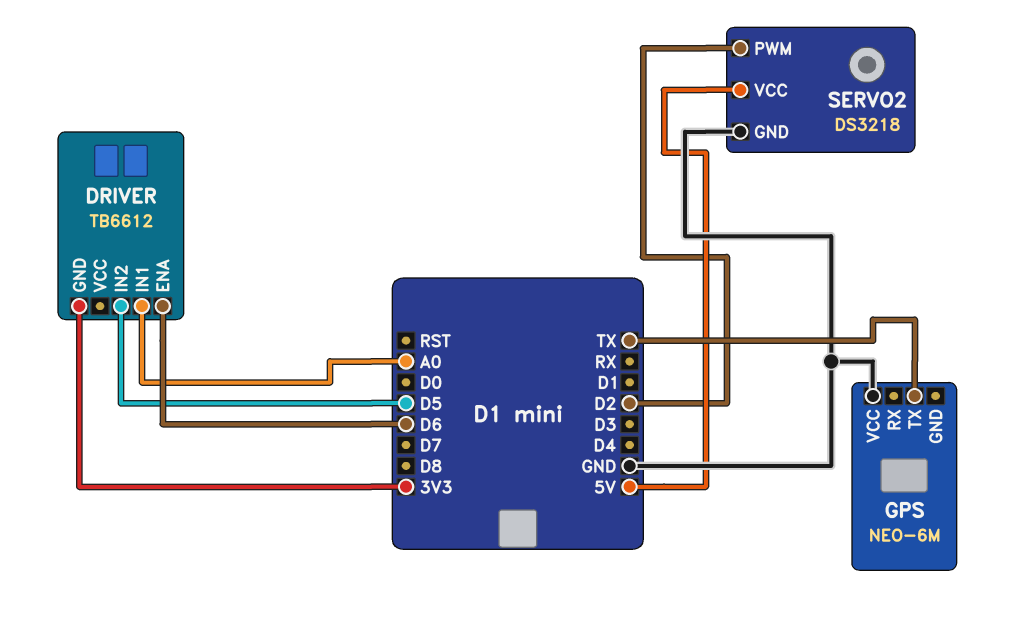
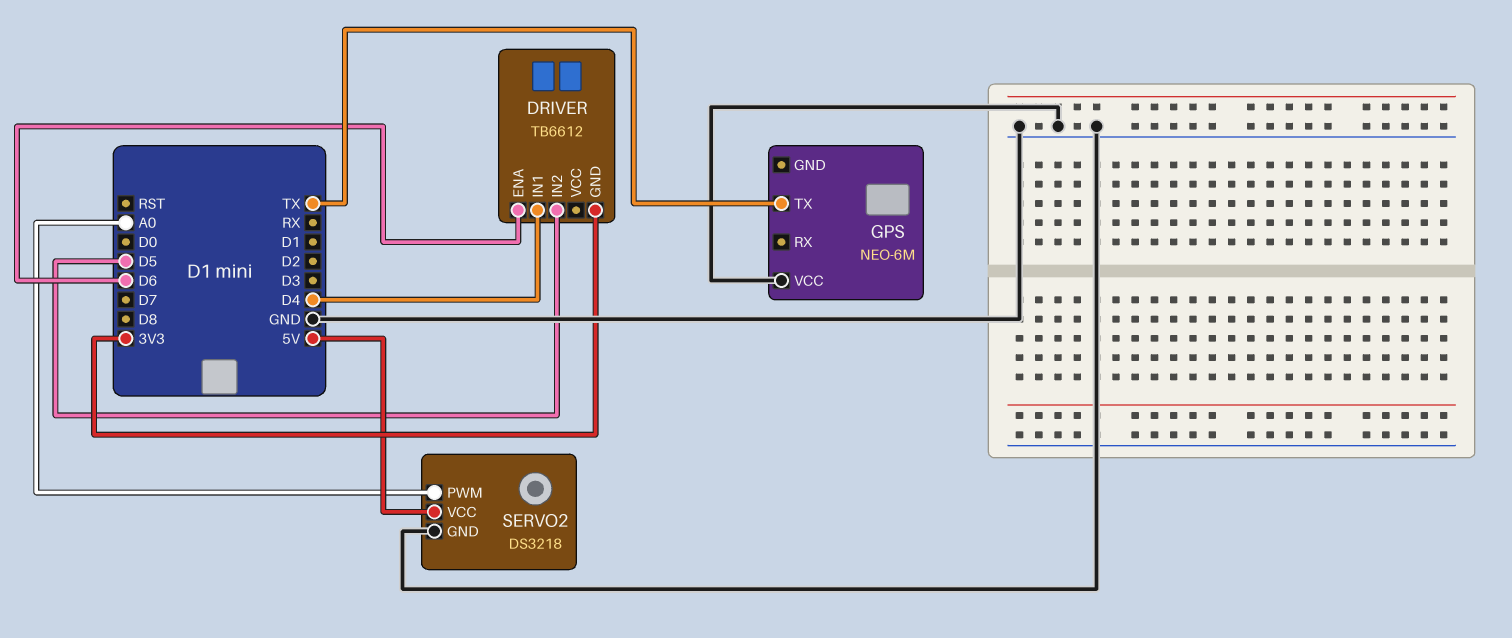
DRIVER pin IN1: A0 -> D4
SERVO2 pin PWM: D2 -> A0

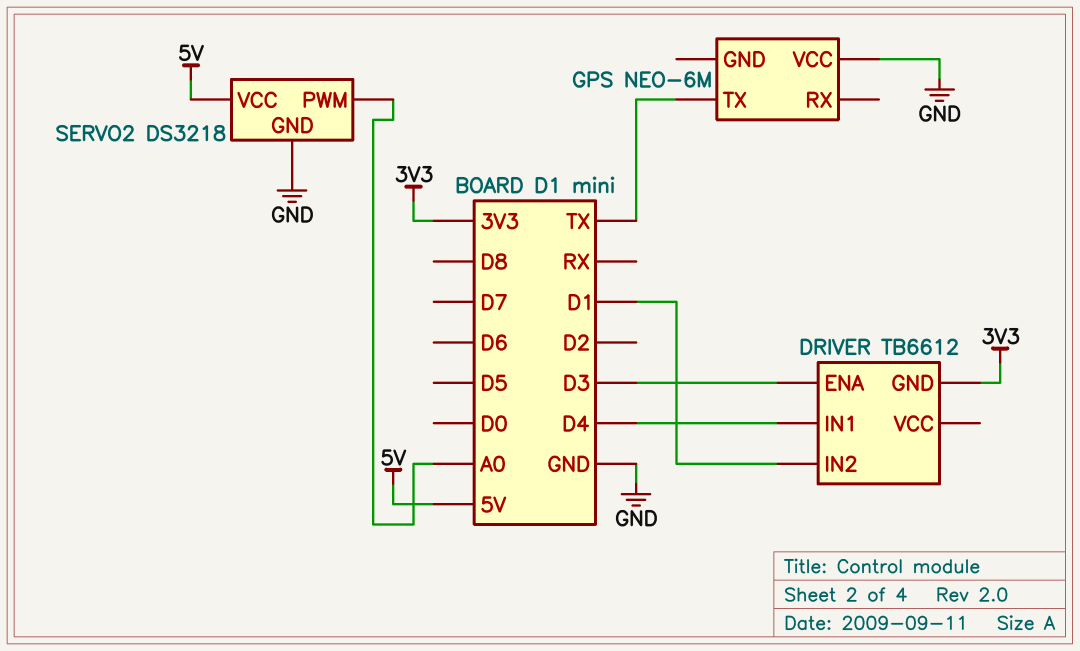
DRIVER pin ENA: D6 -> D3
DRIVER pin IN2: D5 -> D1

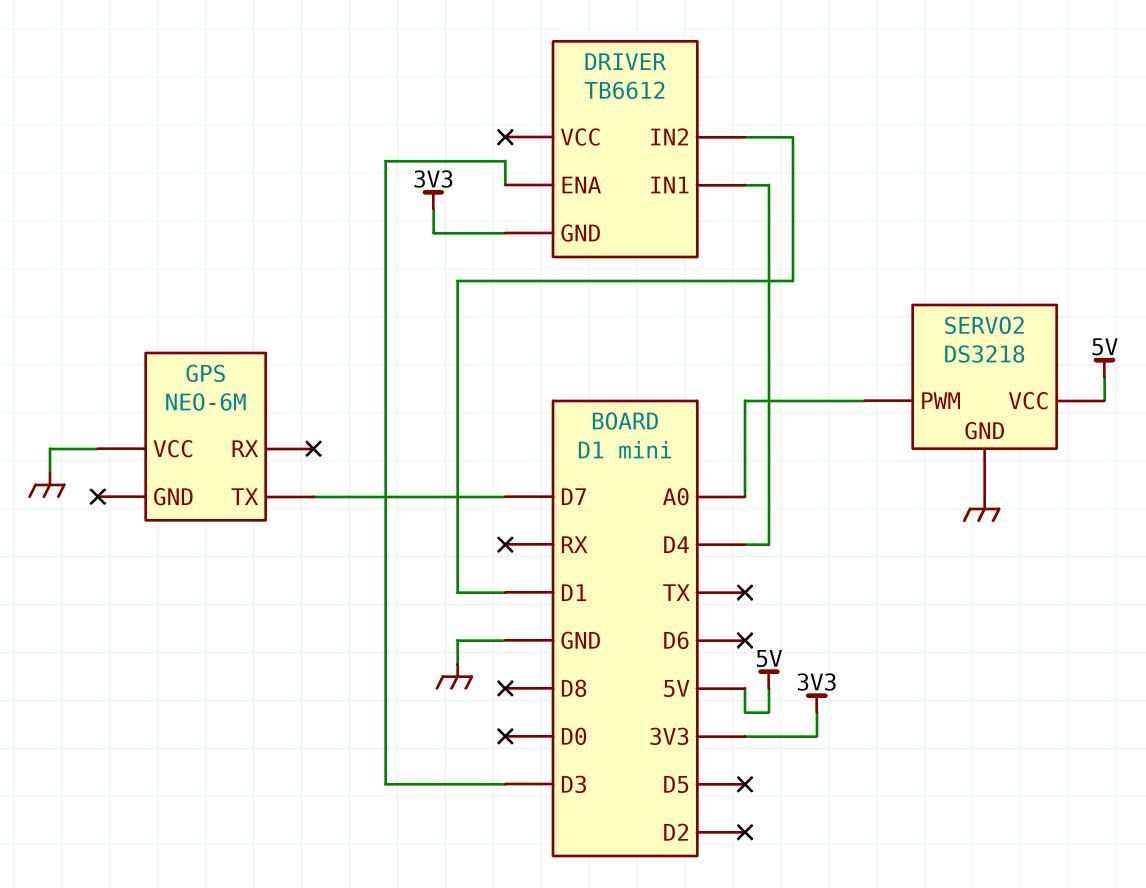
GPS pin TX: TX -> D7

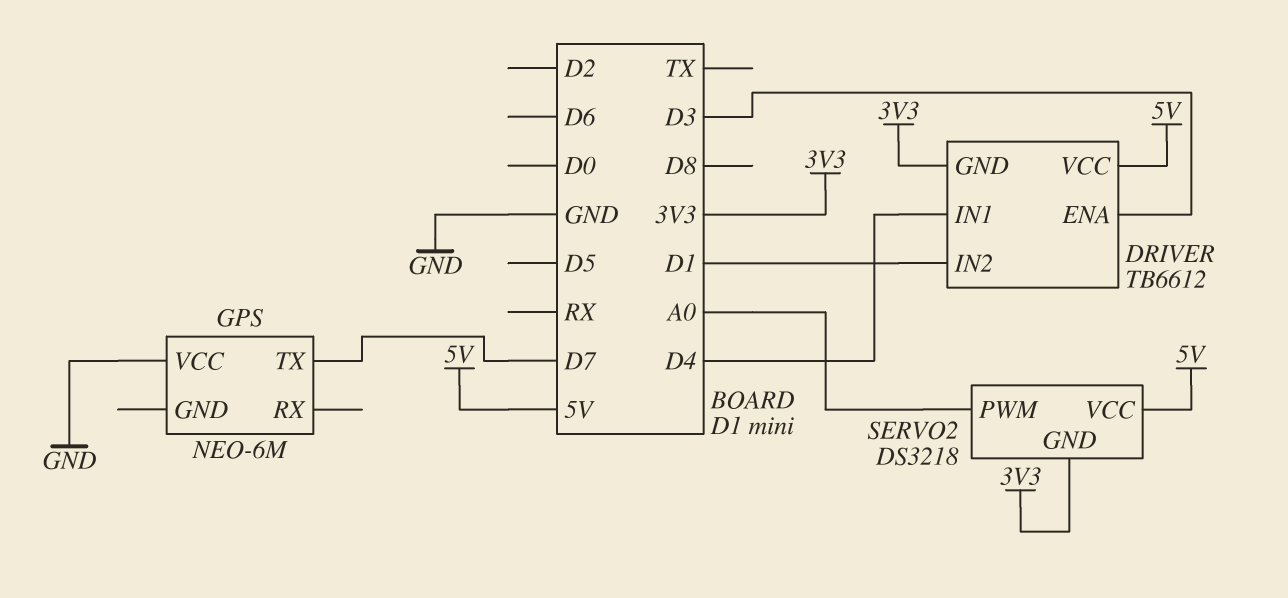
DRIVER pin VCC: none -> 5V
SERVO2 pin GND: GND -> 3V3

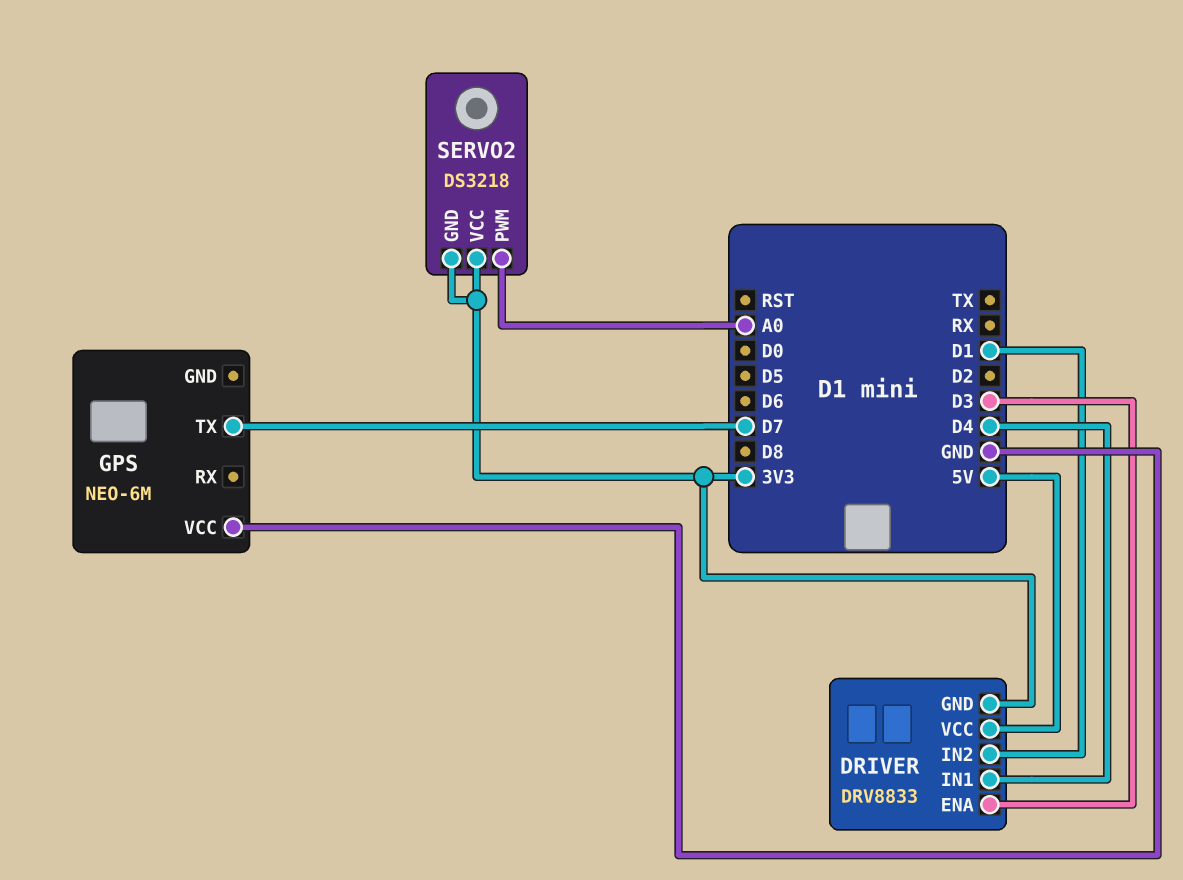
DRIVER: TB6612 -> DRV8833
SERVO2 pin VCC: 5V -> 3V3

